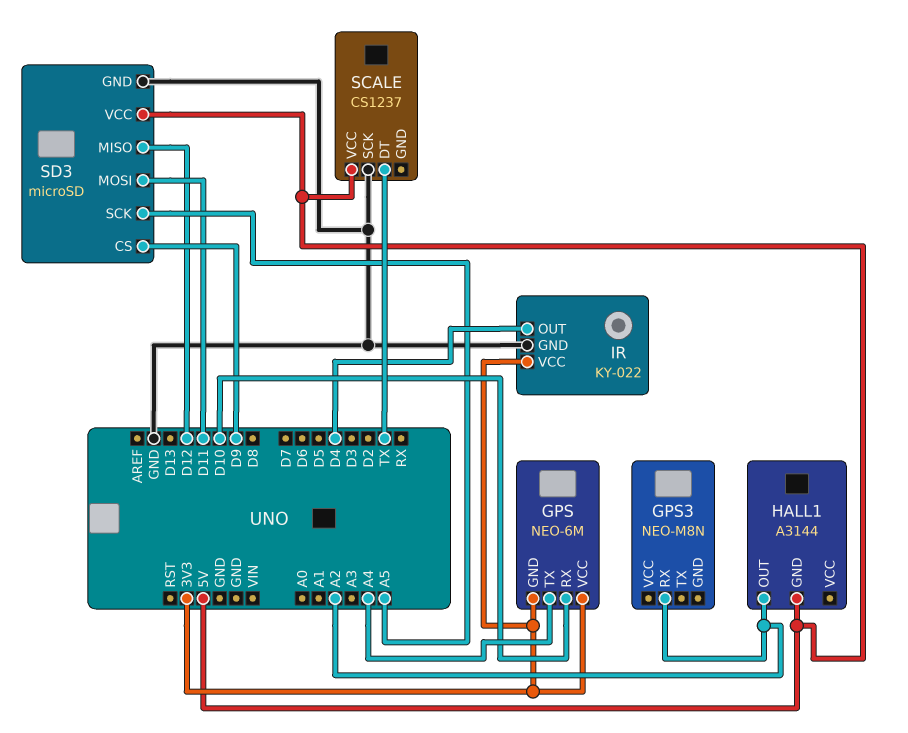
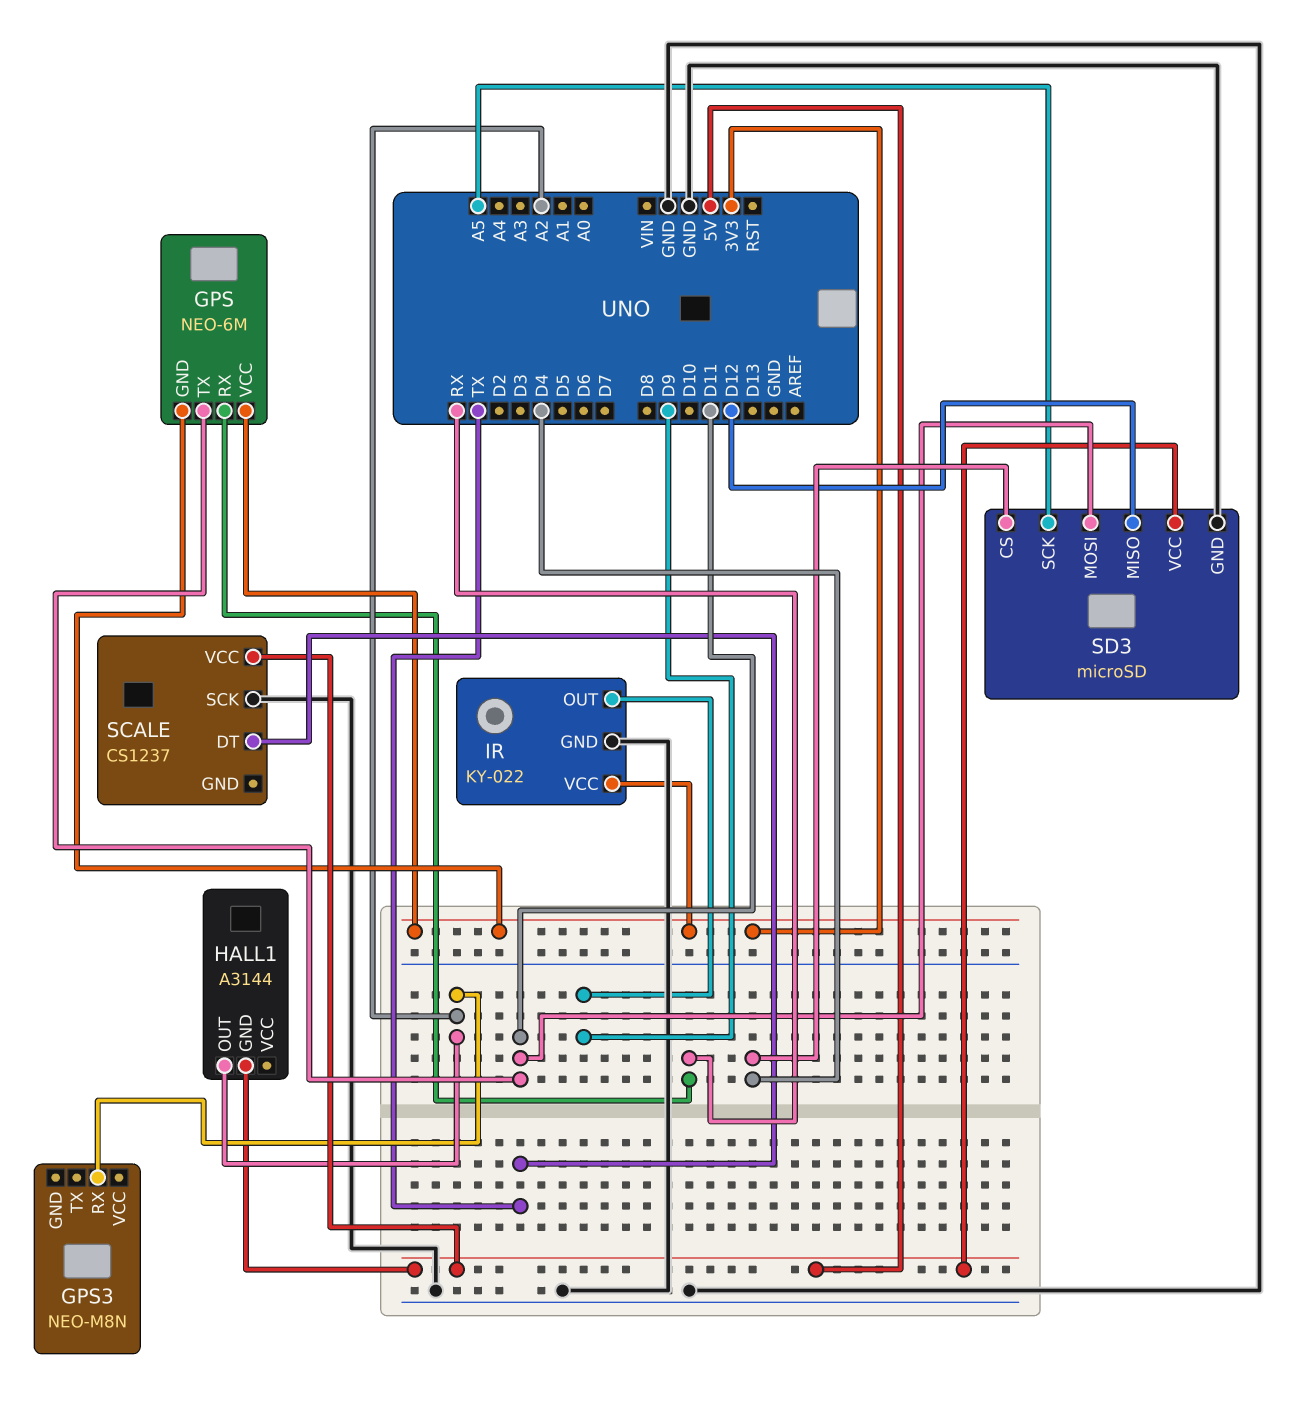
GPS pin RX: D10 -> RX
GPS pin TX: A4 -> D11
IR pin OUT: D4 -> D9
SD3 pin CS: D9 -> D4

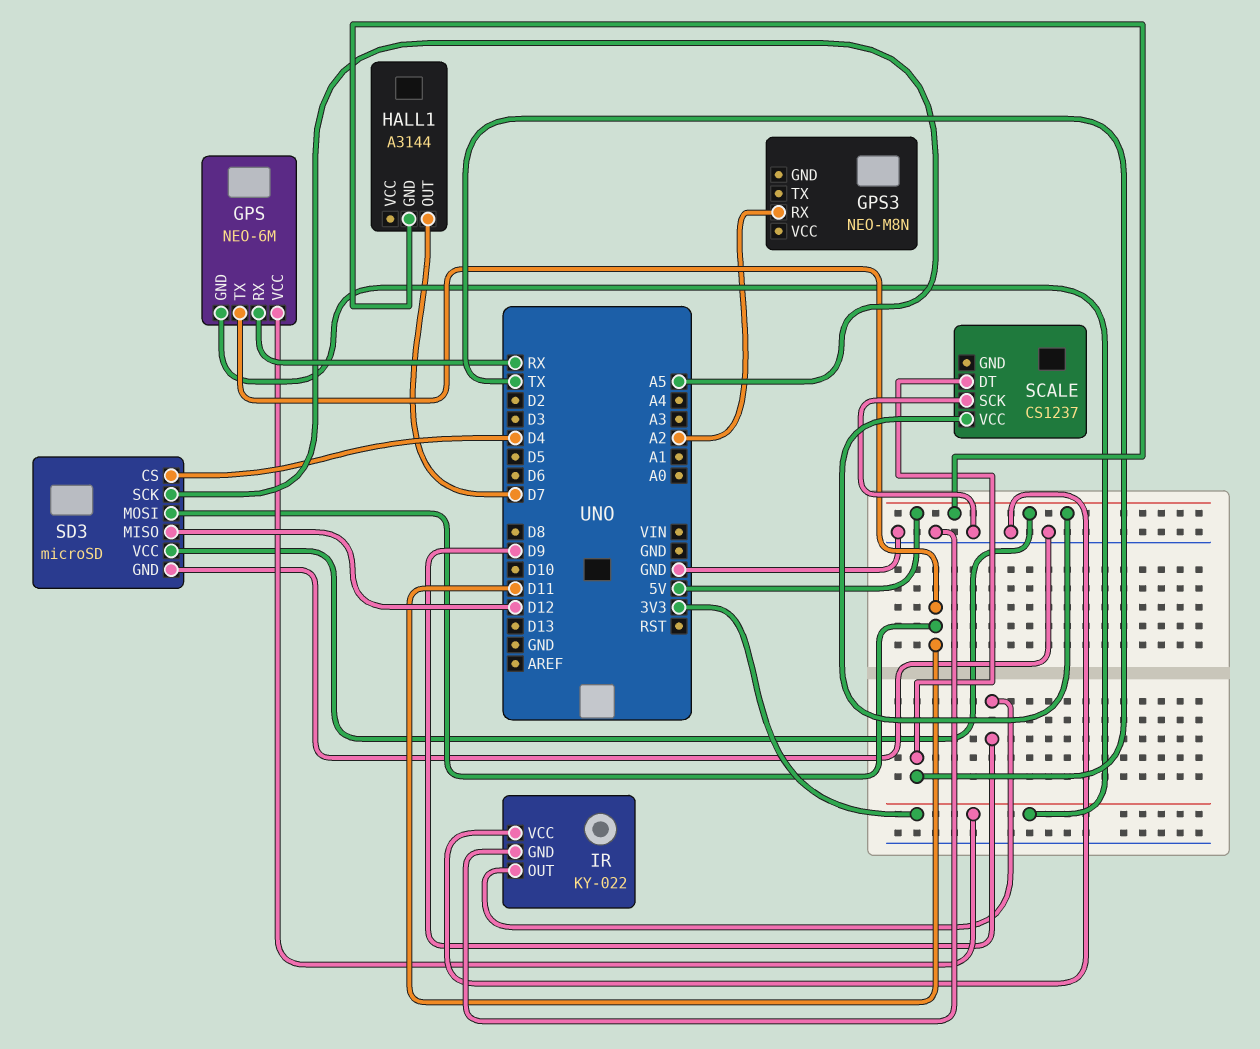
HALL1 pin OUT: A2 -> D7
IR pin VCC: 3V3 -> GND

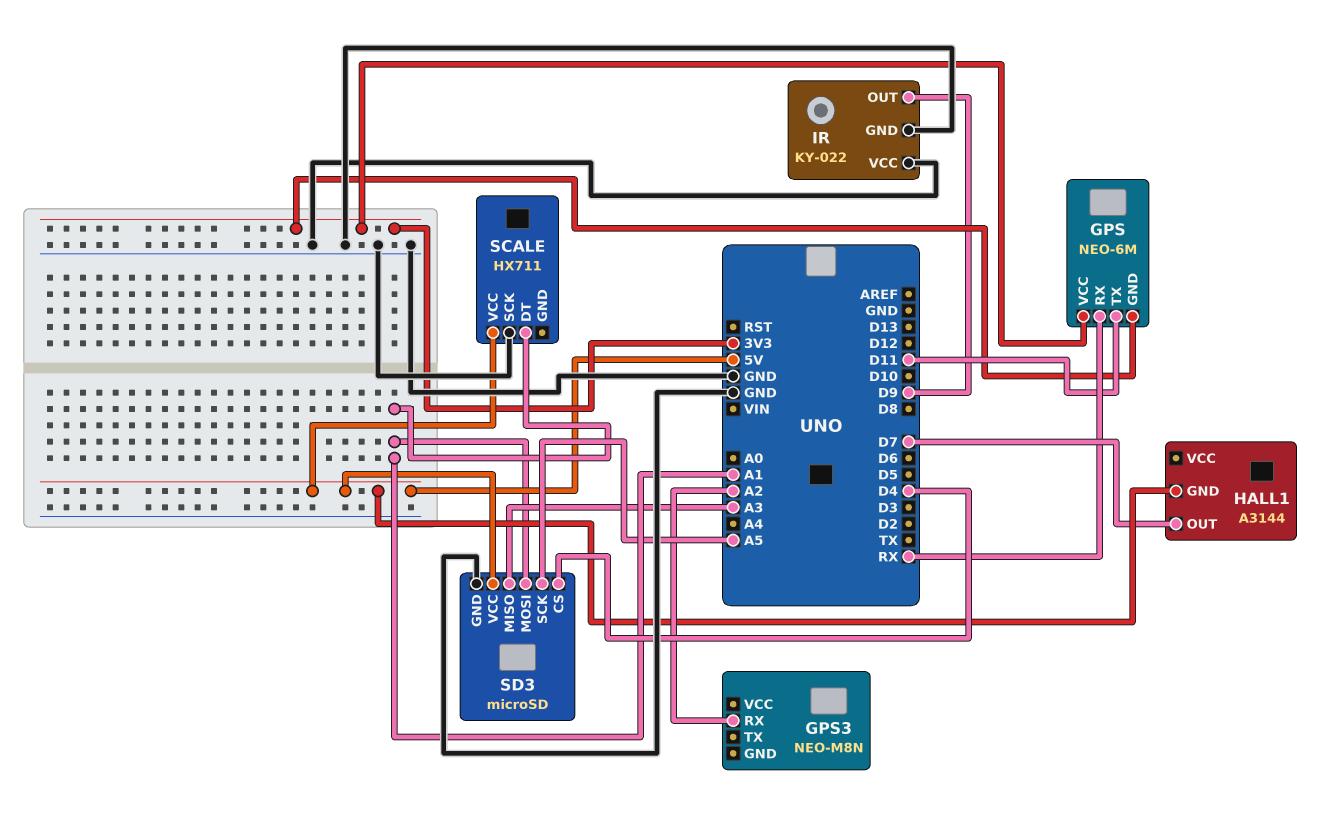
SCALE: CS1237 -> HX711
SCALE pin DT: TX -> A1
SD3 pin MISO: D12 -> A3
SD3 pin MOSI: D11 -> A1

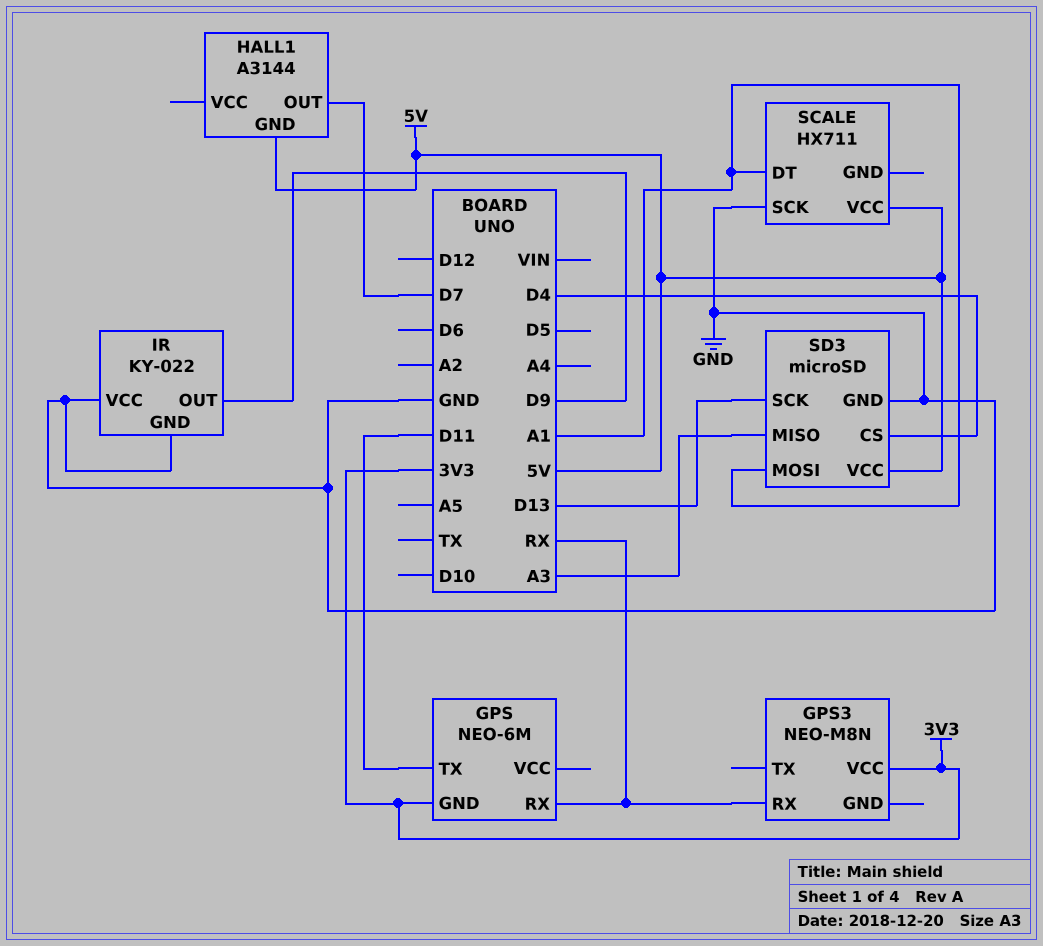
GPS pin VCC: 3V3 -> none
GPS3 pin RX: A2 -> RX
GPS3 pin VCC: none -> 3V3
SD3 pin SCK: A5 -> D13

